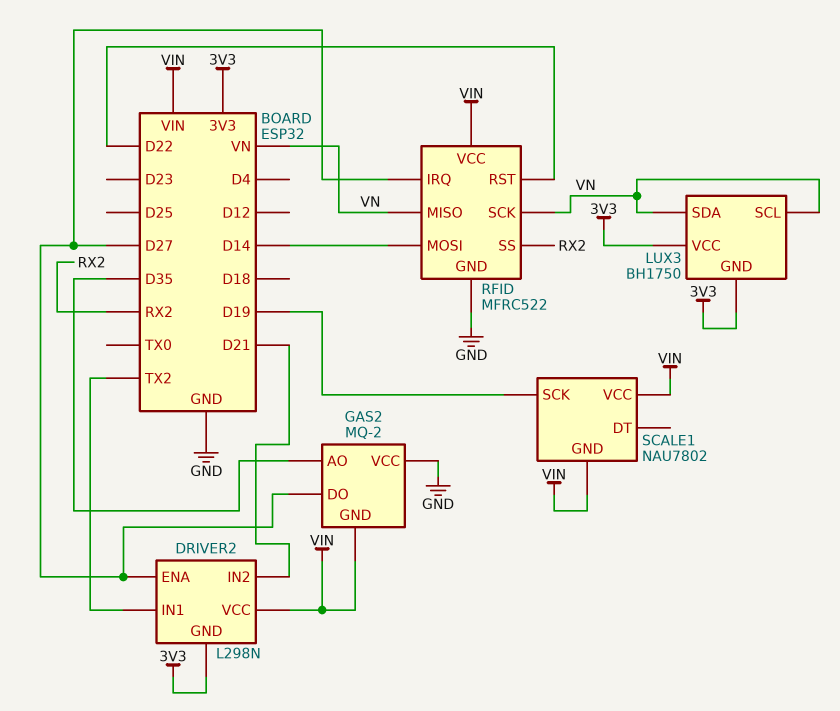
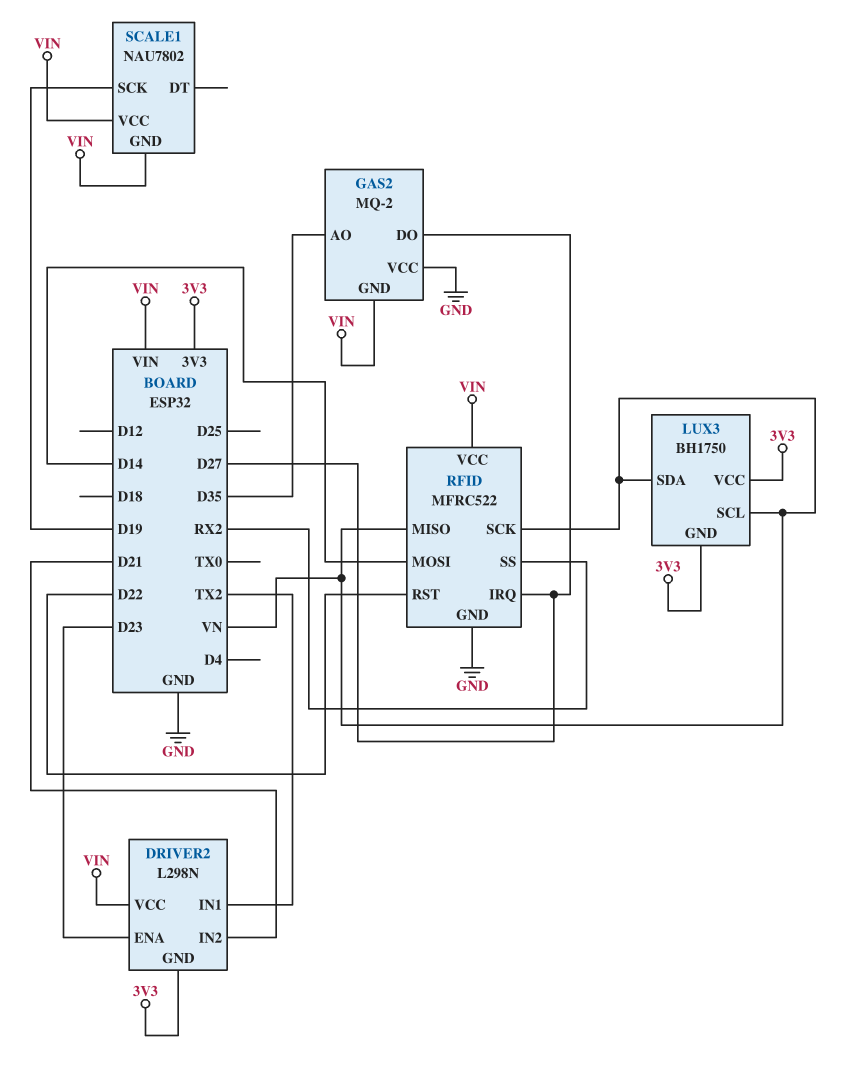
DRIVER2 pin ENA: D27 -> D23

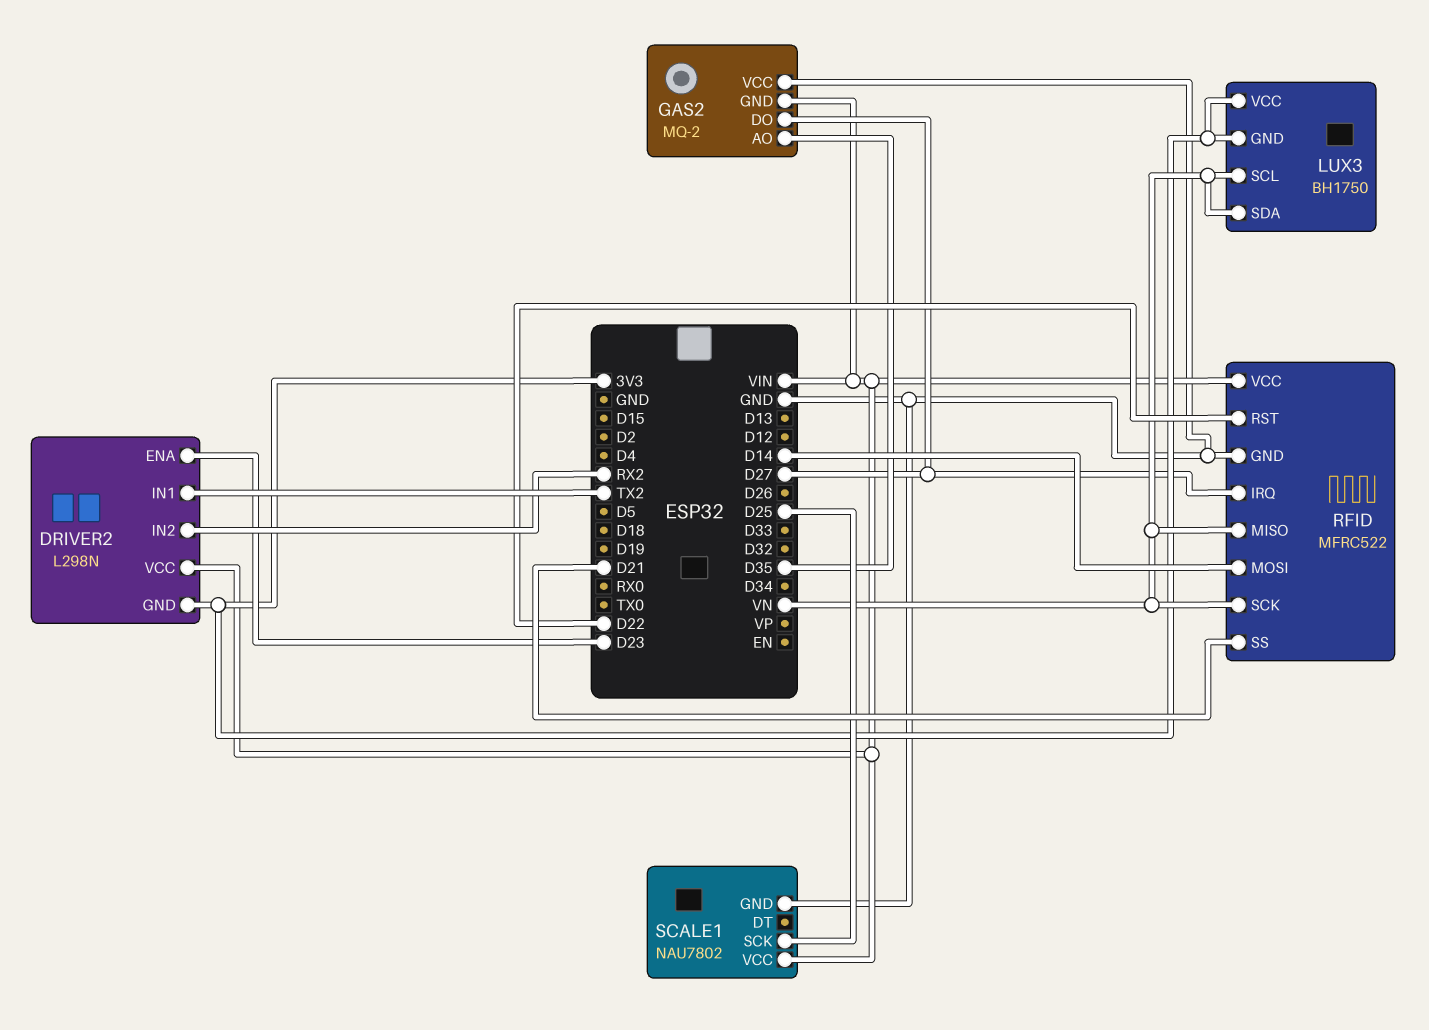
DRIVER2 pin IN2: D21 -> RX2
RFID pin SS: RX2 -> D21
SCALE1 pin GND: VIN -> GND
SCALE1 pin SCK: D19 -> D25

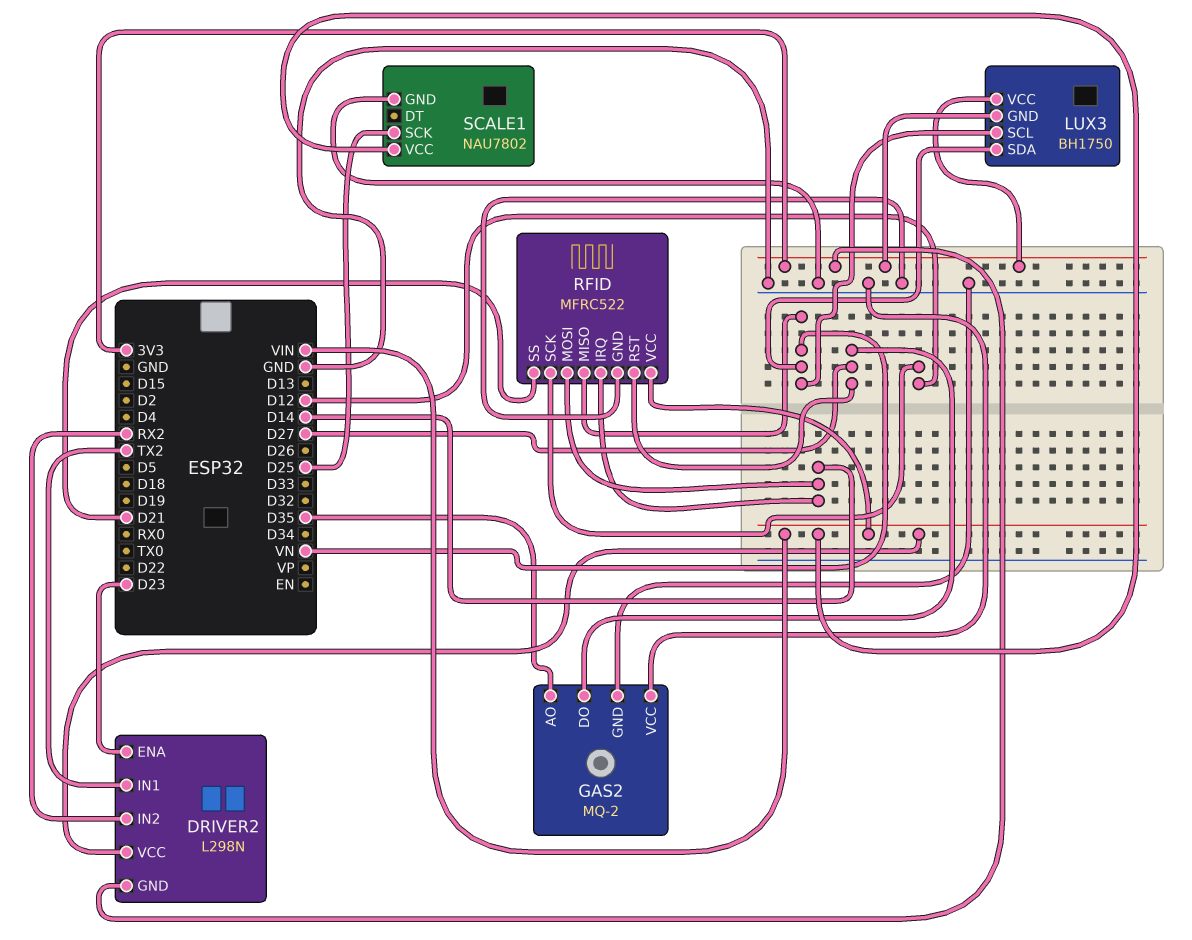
GAS2 pin GND: VIN -> GND
RFID pin IRQ: D27 -> D14
RFID pin RST: D22 -> D27
RFID pin SCK: VN -> D12

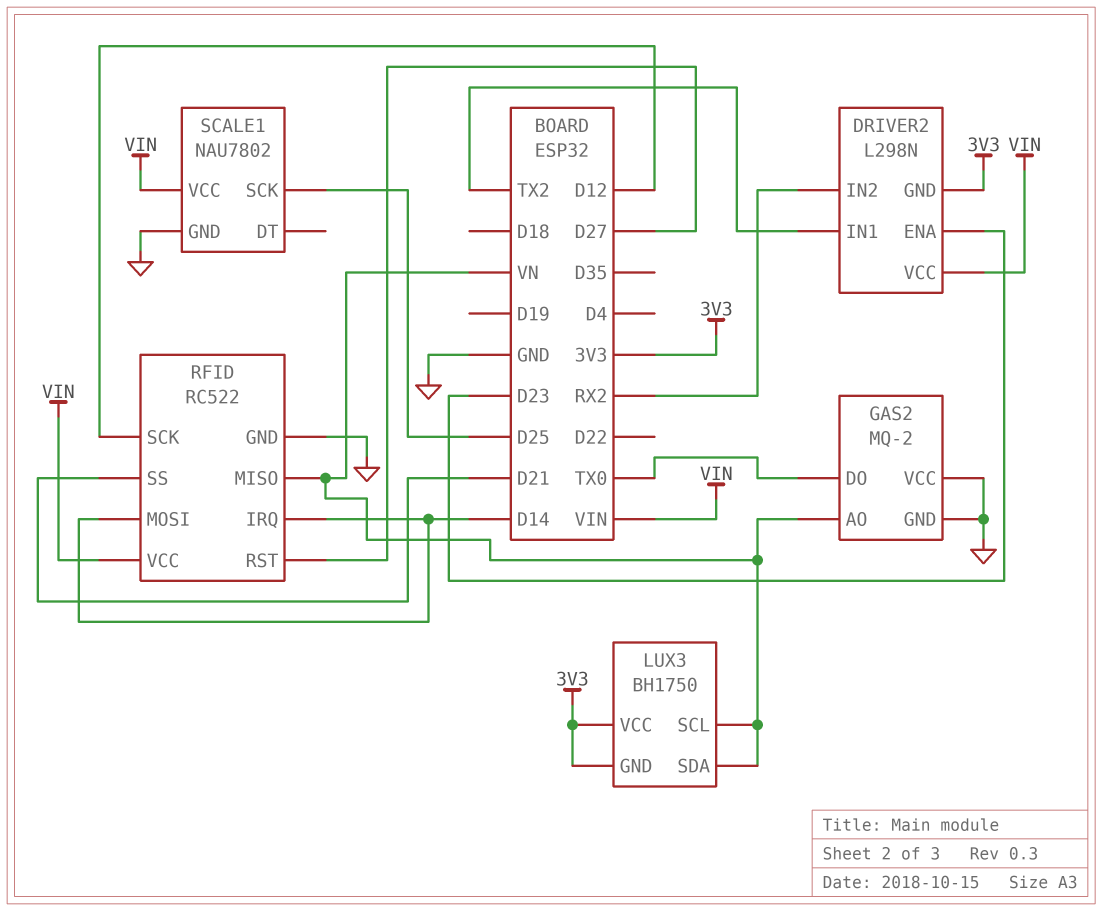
GAS2 pin AO: D35 -> VN
GAS2 pin DO: D27 -> TX0
RFID: MFRC522 -> RC522

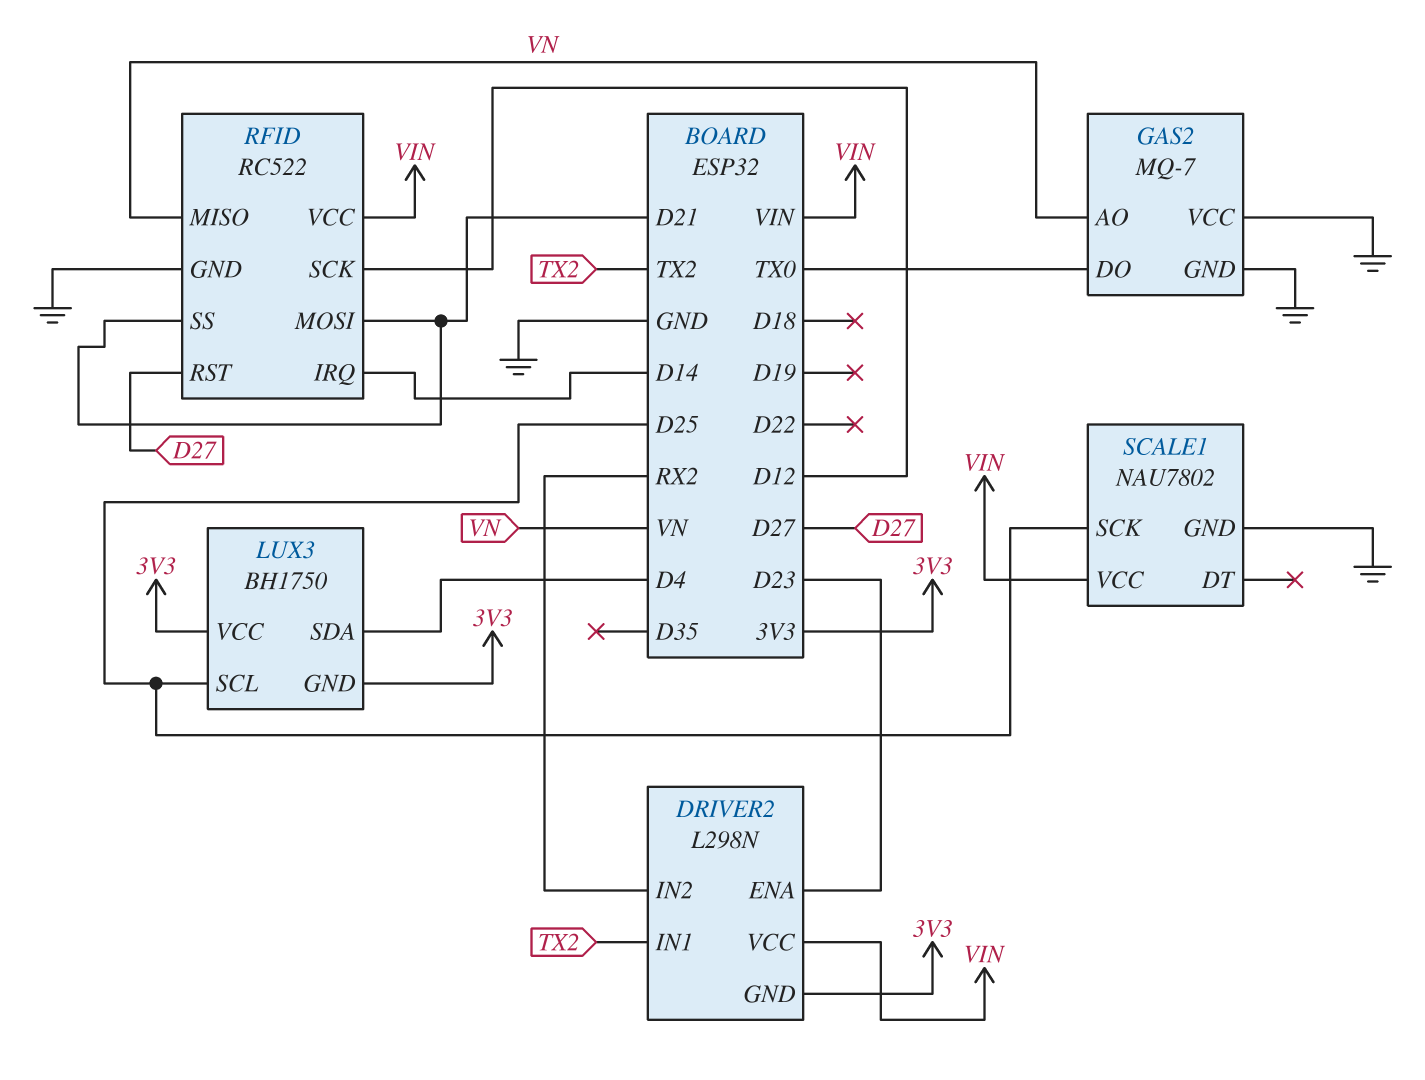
GAS2: MQ-2 -> MQ-7
LUX3 pin SCL: VN -> D25
LUX3 pin SDA: VN -> D4
RFID pin MOSI: D14 -> D21

